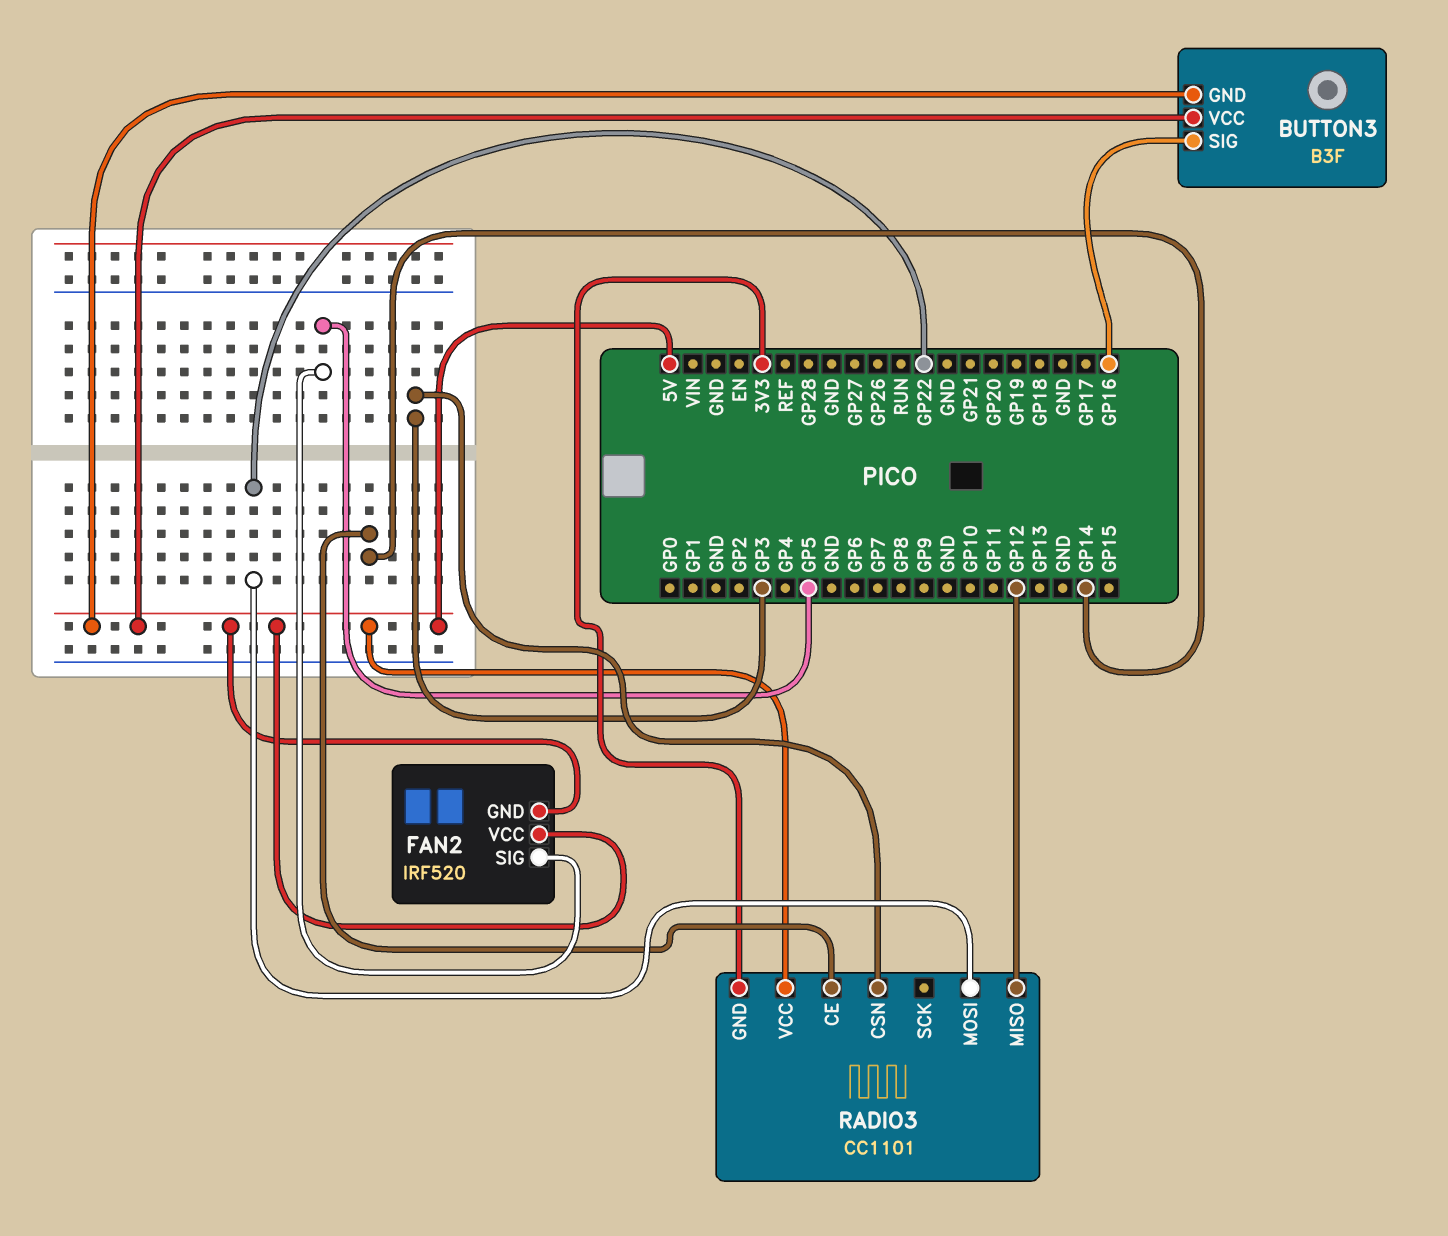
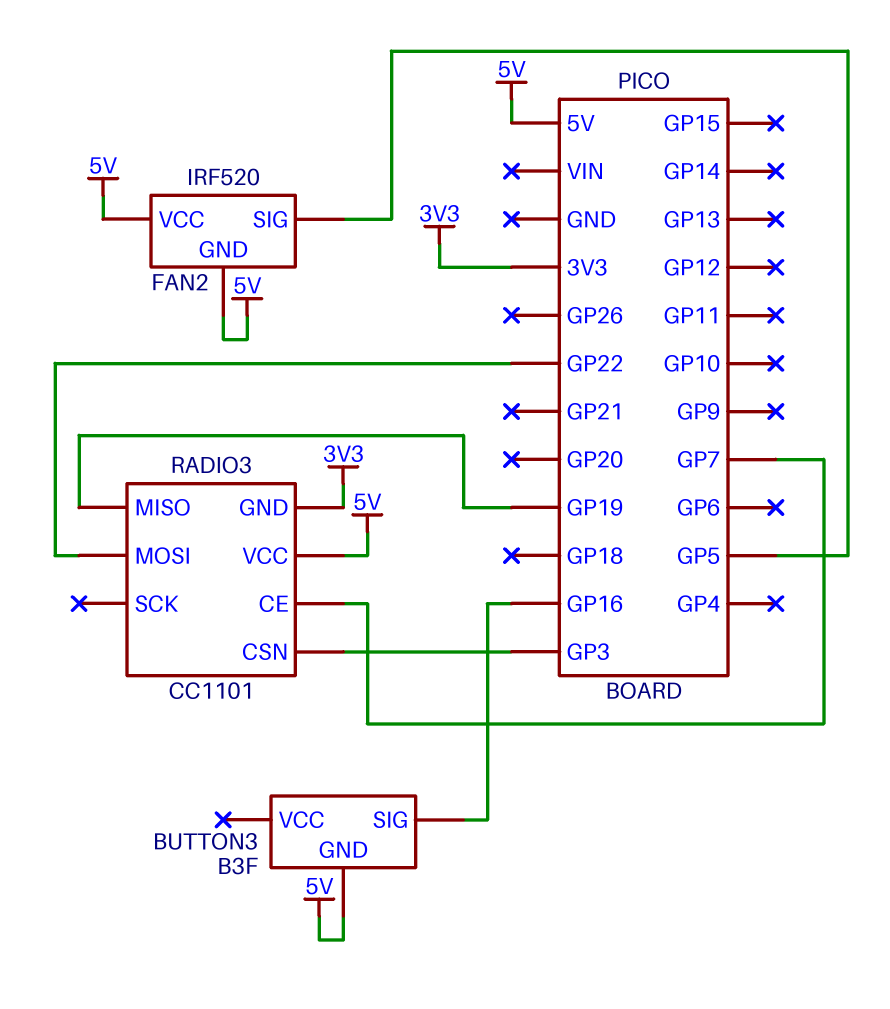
BUTTON3 pin VCC: 5V -> none
RADIO3 pin CE: GP14 -> GP7
RADIO3 pin MISO: GP12 -> GP19

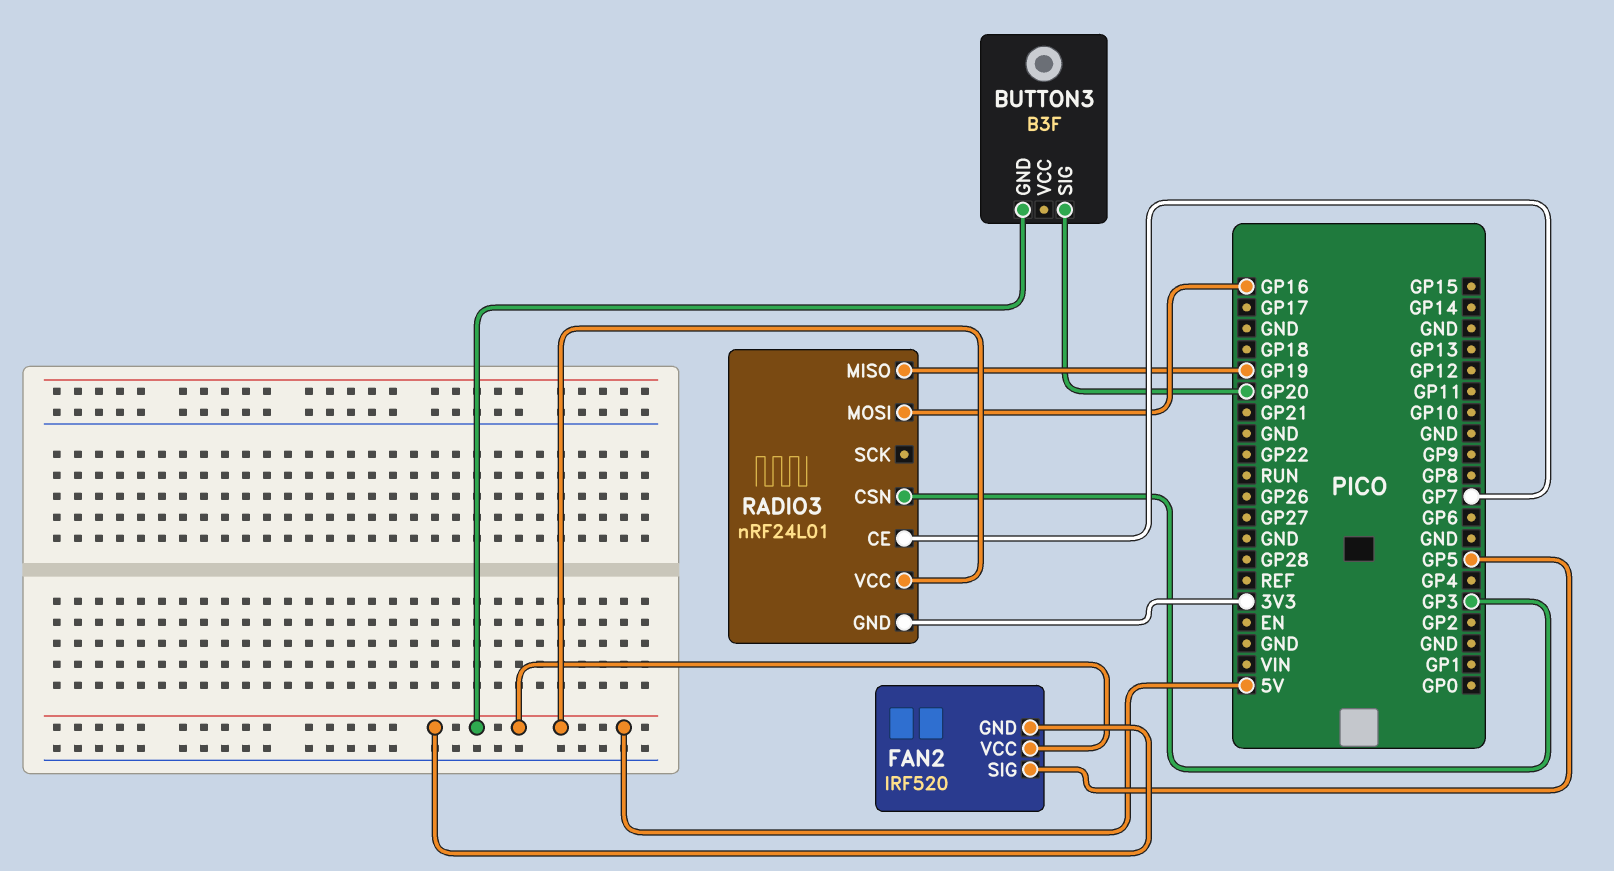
BUTTON3 pin SIG: GP16 -> GP20
RADIO3: CC1101 -> nRF24L01
RADIO3 pin MOSI: GP22 -> GP16

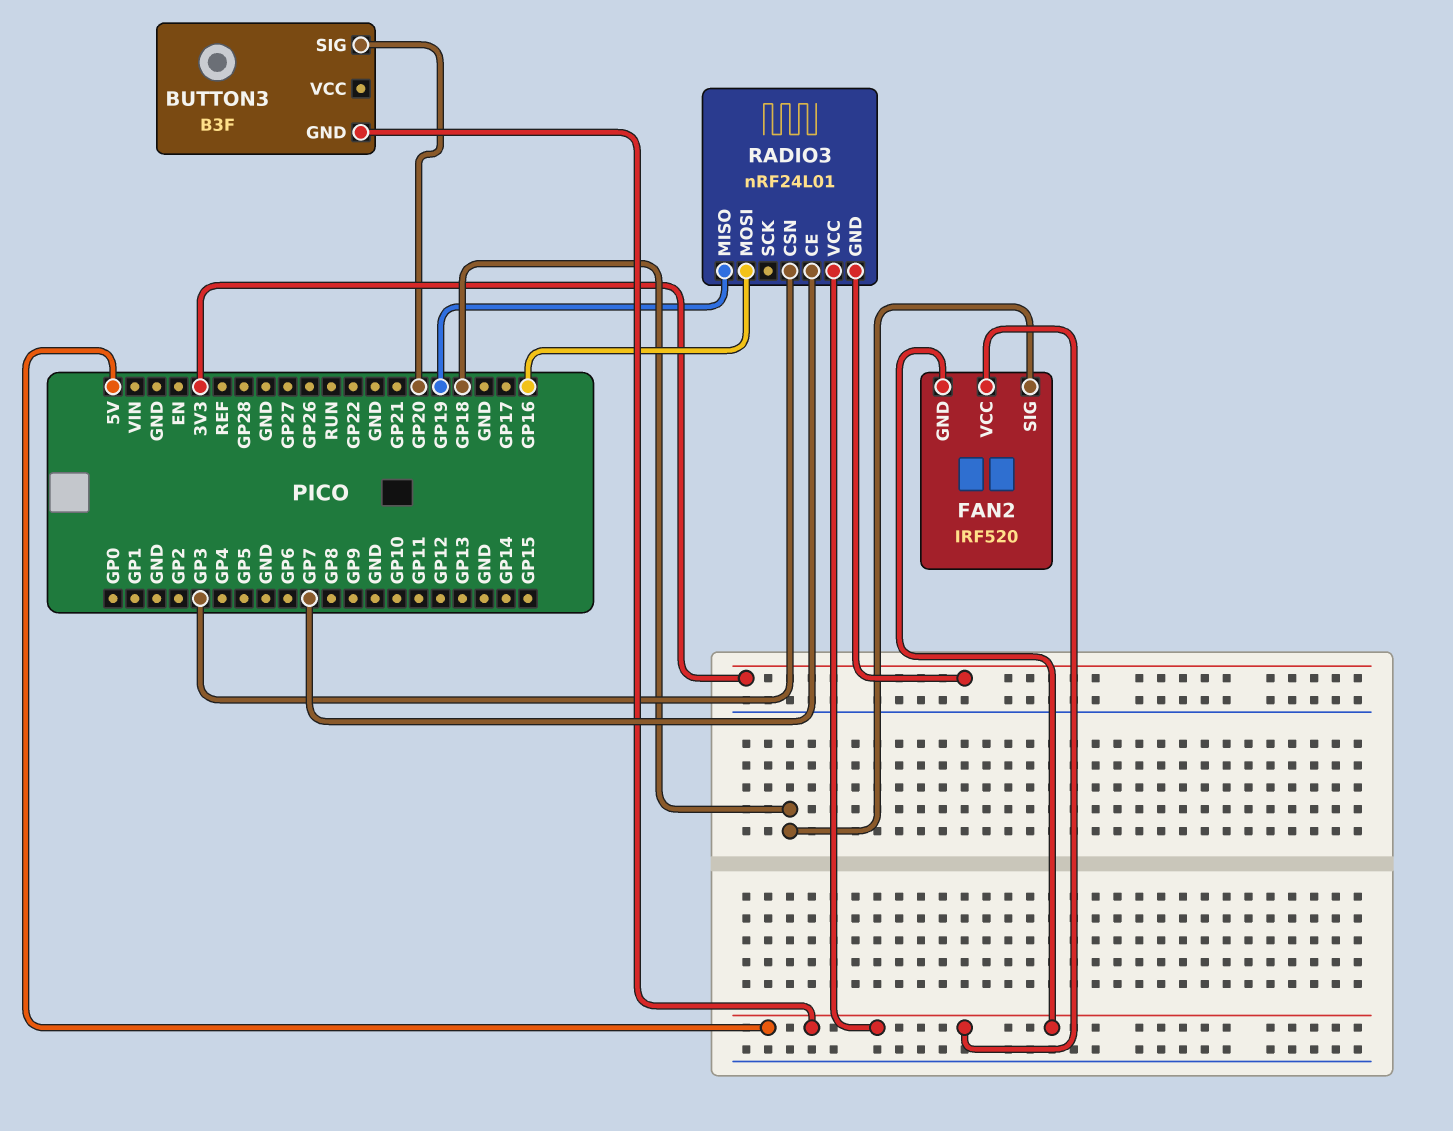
FAN2 pin SIG: GP5 -> GP18

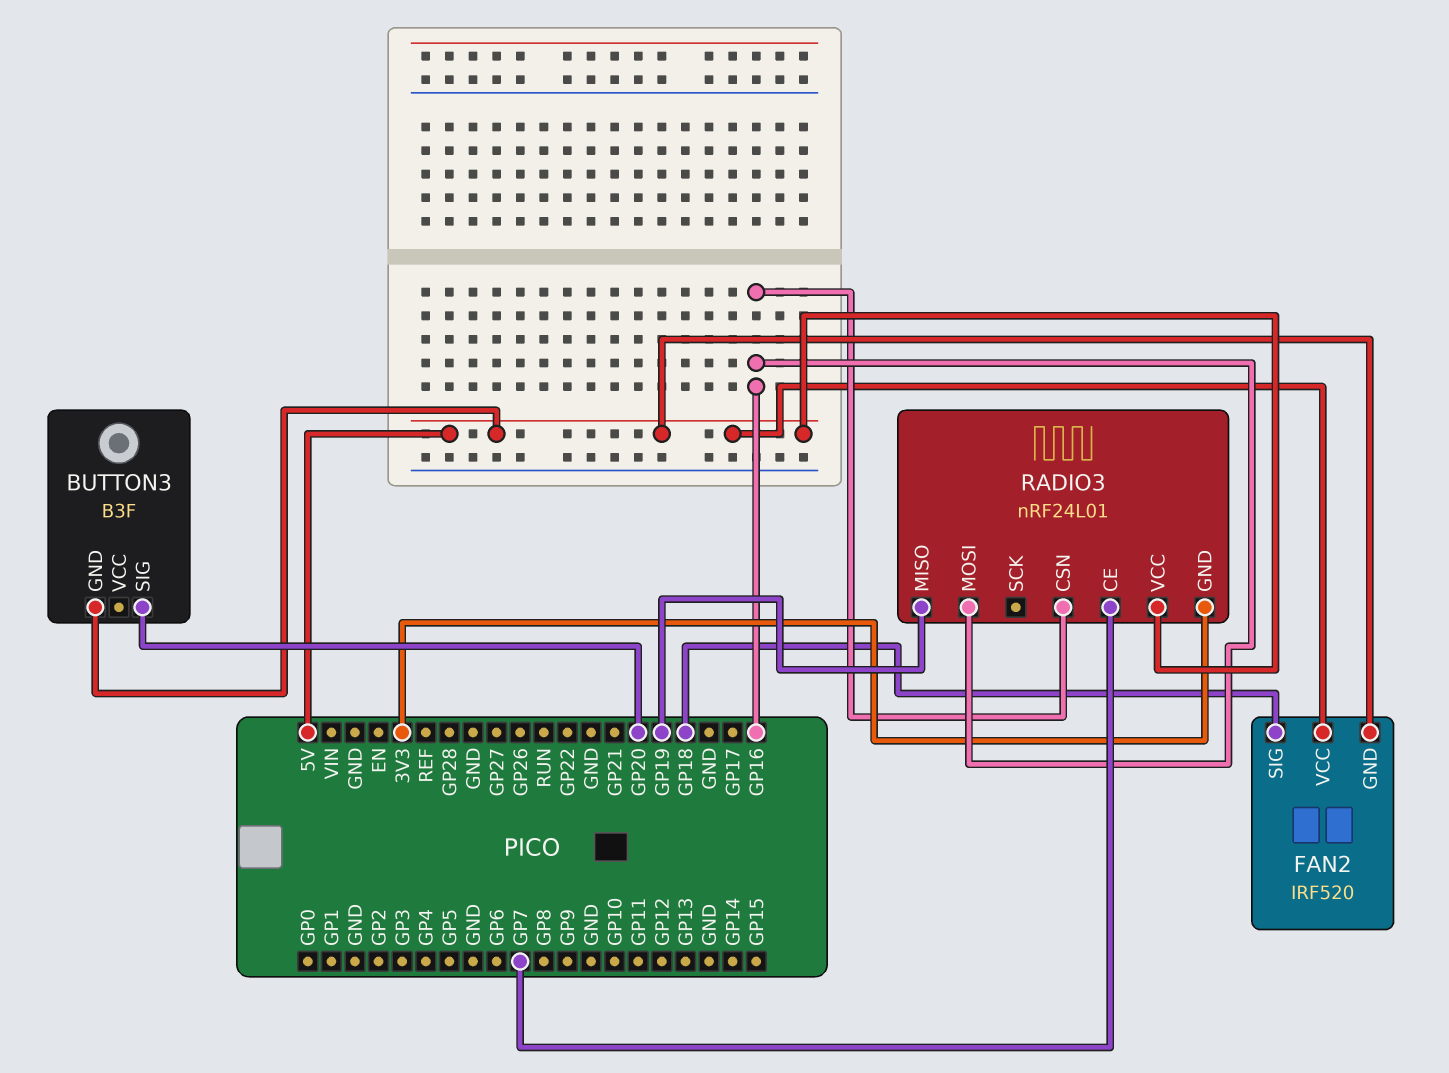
RADIO3 pin CSN: GP3 -> GP16

